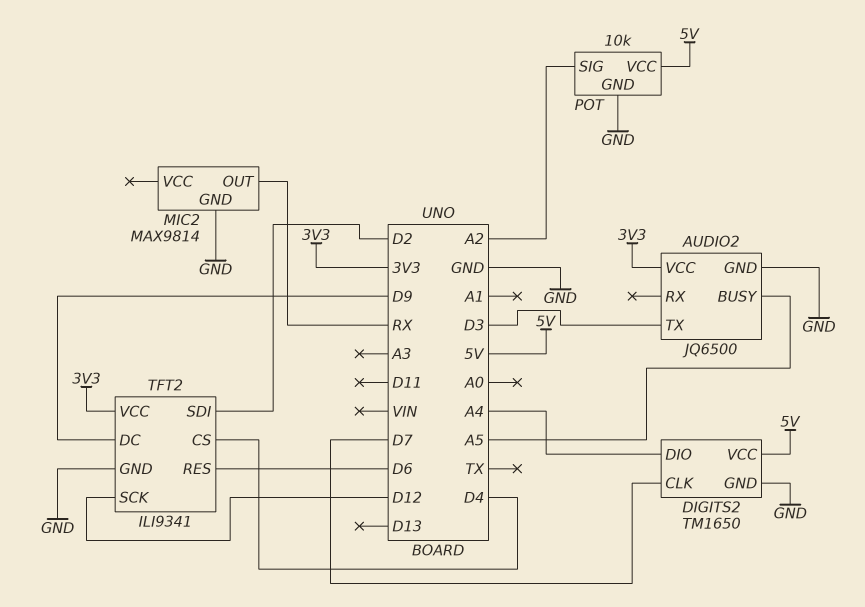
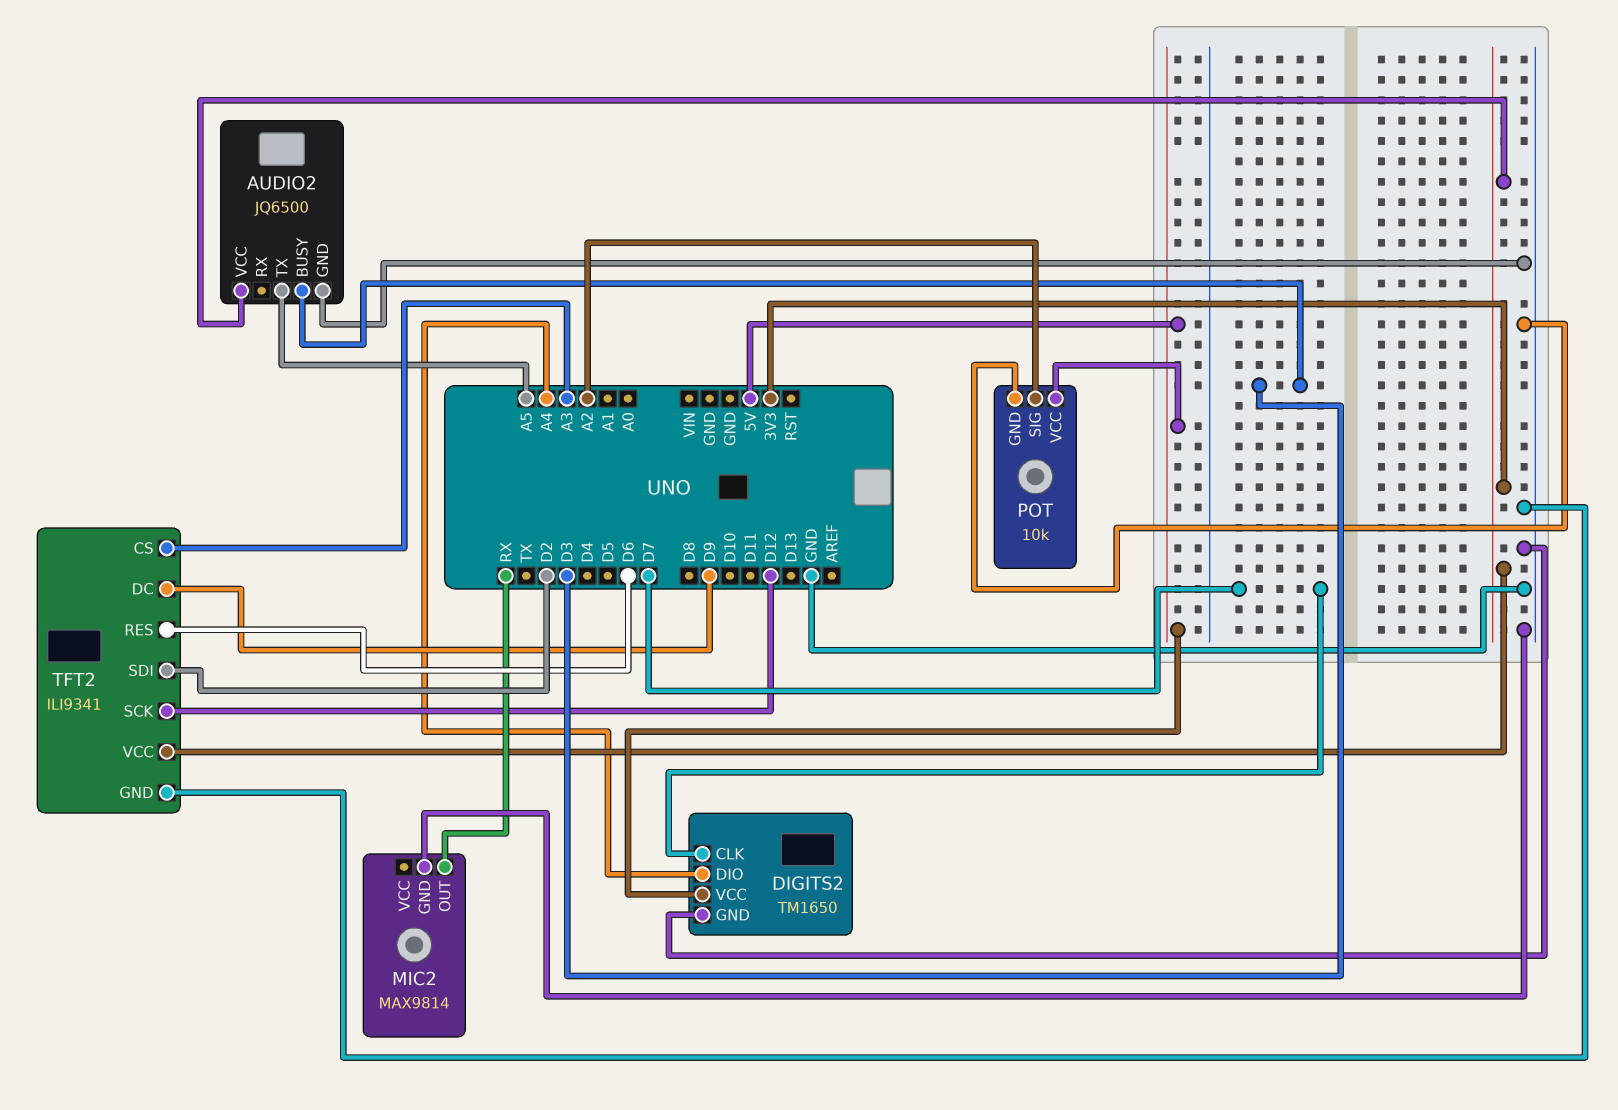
AUDIO2 pin BUSY: A5 -> D3
AUDIO2 pin TX: D3 -> A5
TFT2 pin CS: D4 -> A3

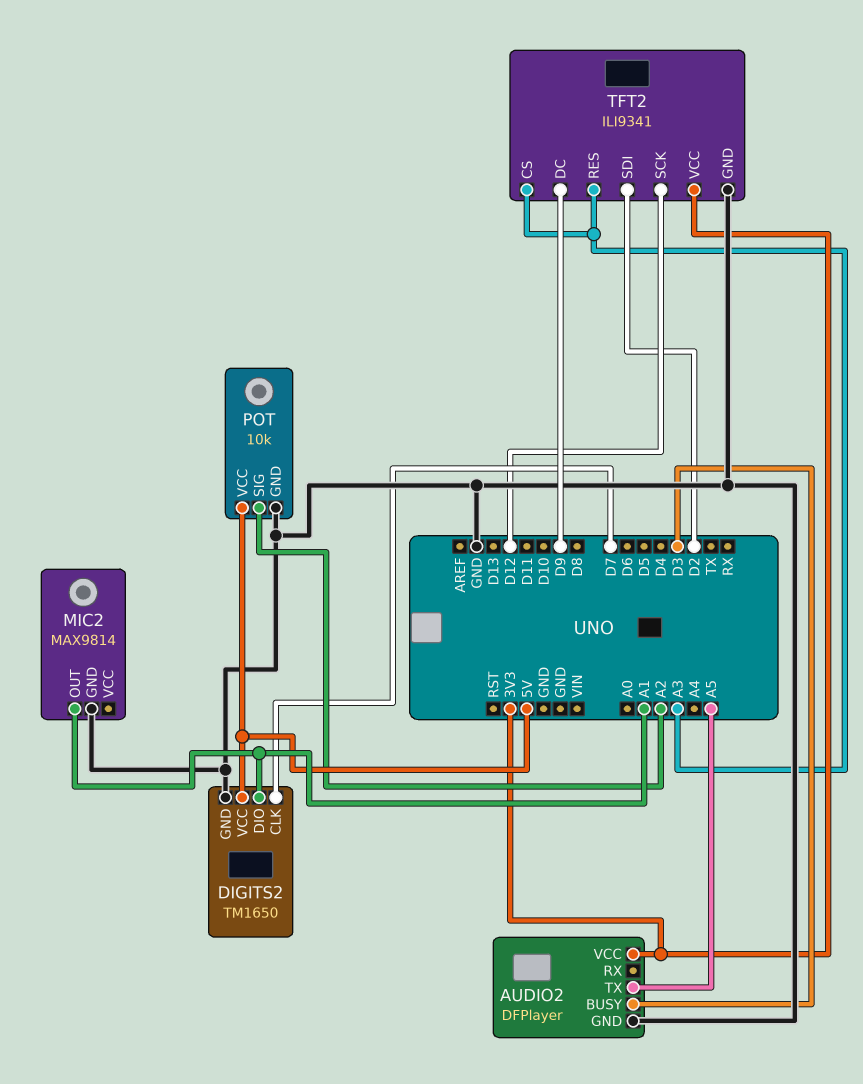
AUDIO2: JQ6500 -> DFPlayer
DIGITS2 pin DIO: A4 -> A1
MIC2 pin OUT: RX -> A1
TFT2 pin RES: D6 -> A3

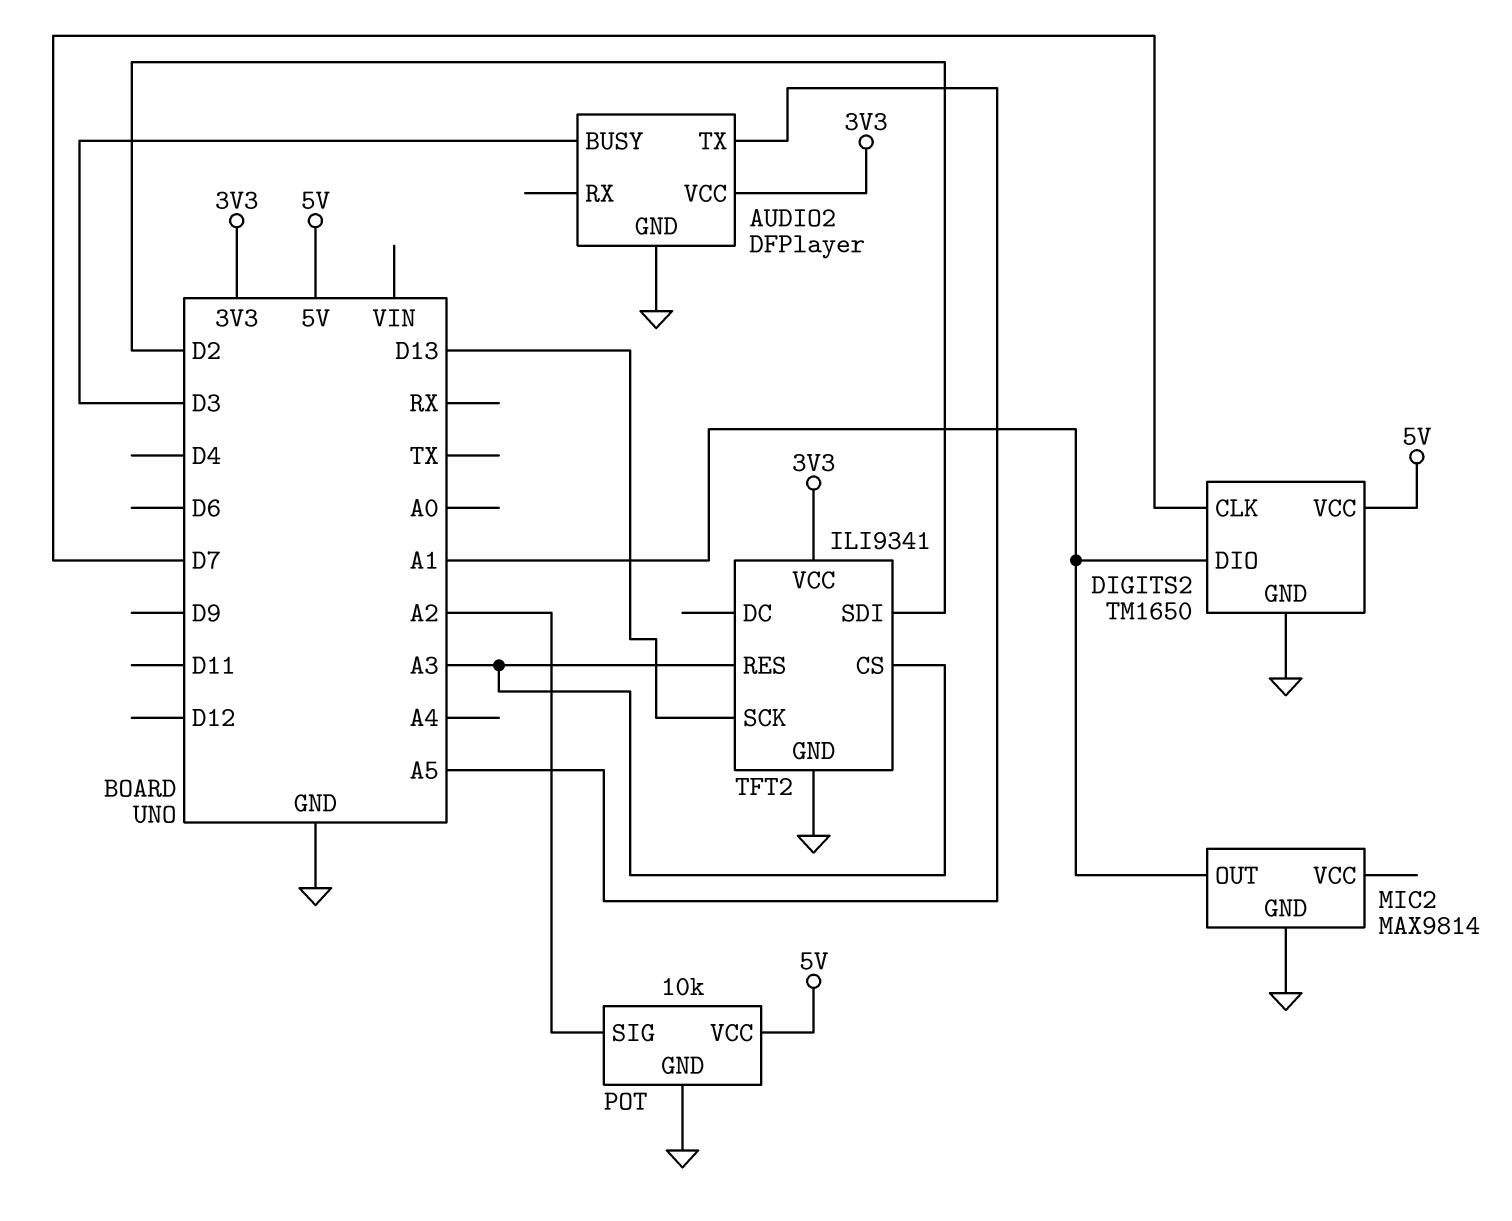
TFT2 pin DC: D9 -> none
TFT2 pin SCK: D12 -> D13

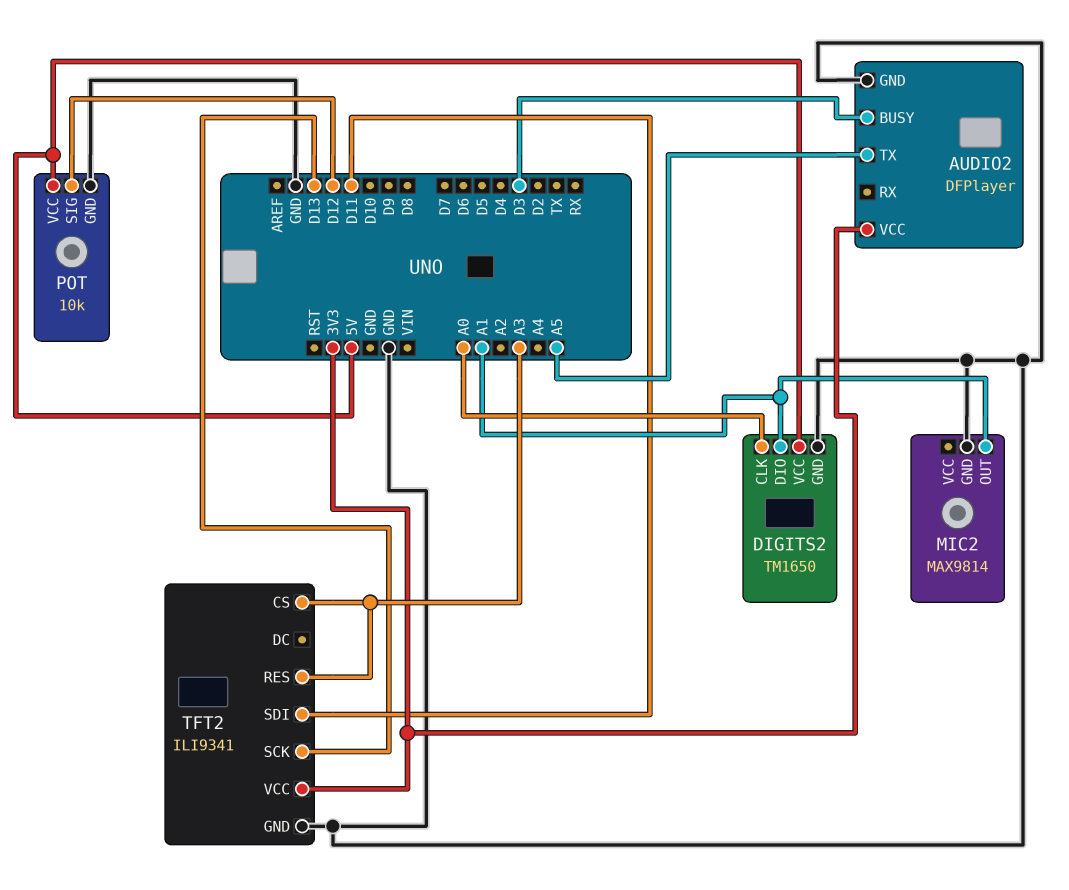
DIGITS2 pin CLK: D7 -> A0
POT pin SIG: A2 -> D12
TFT2 pin SDI: D2 -> D11

